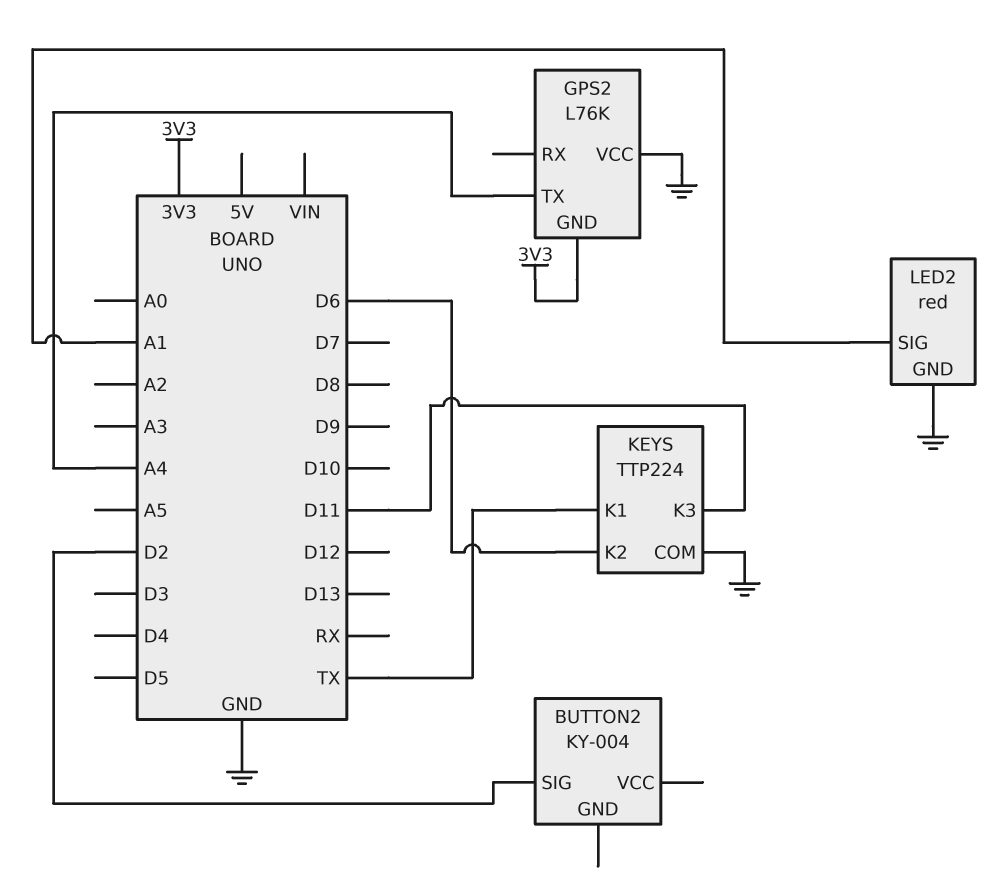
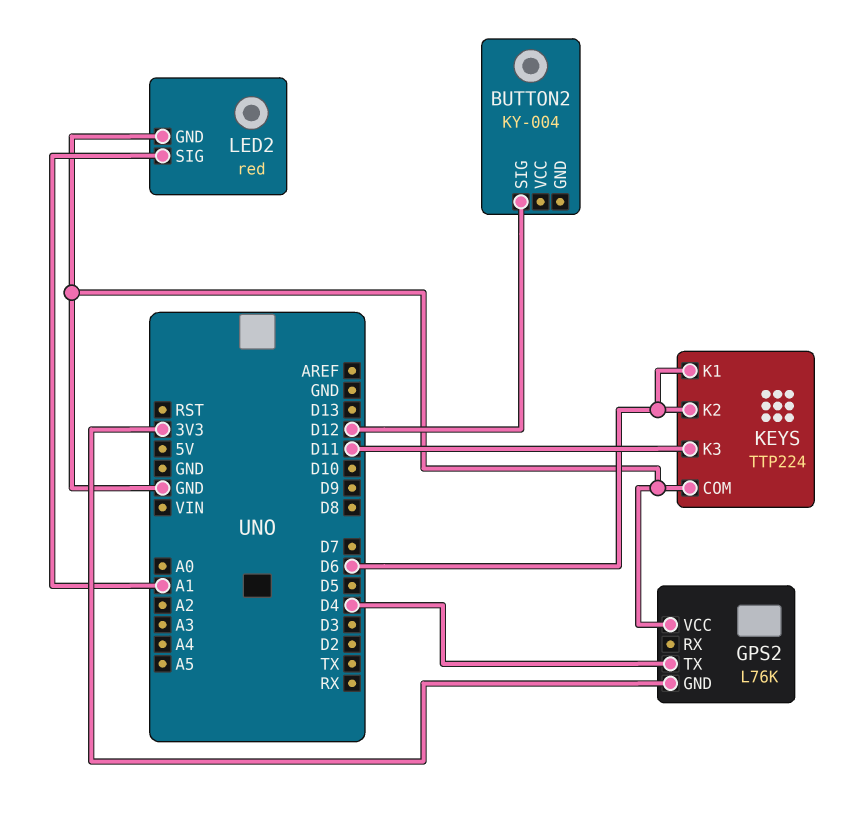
BUTTON2 pin SIG: D2 -> D12
GPS2 pin TX: A4 -> D4
KEYS pin K1: TX -> D6

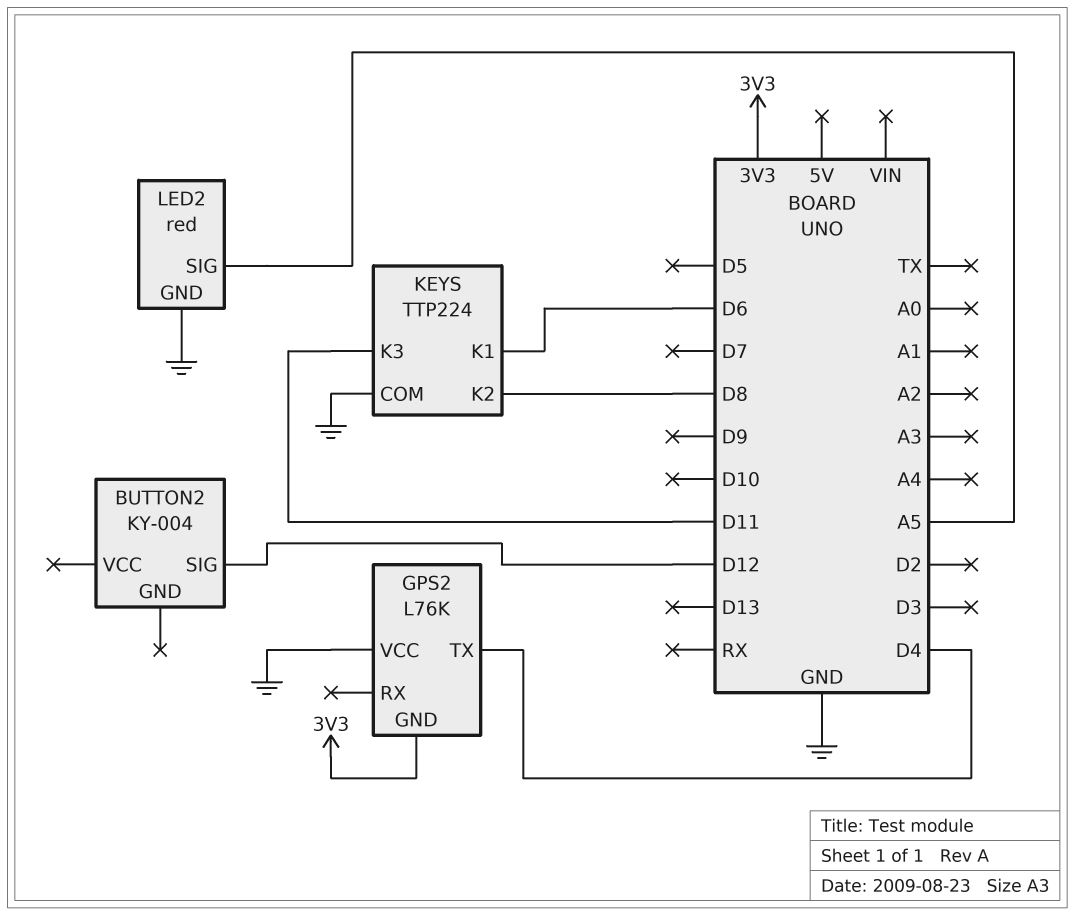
KEYS pin K2: D6 -> D8
LED2 pin SIG: A1 -> A5

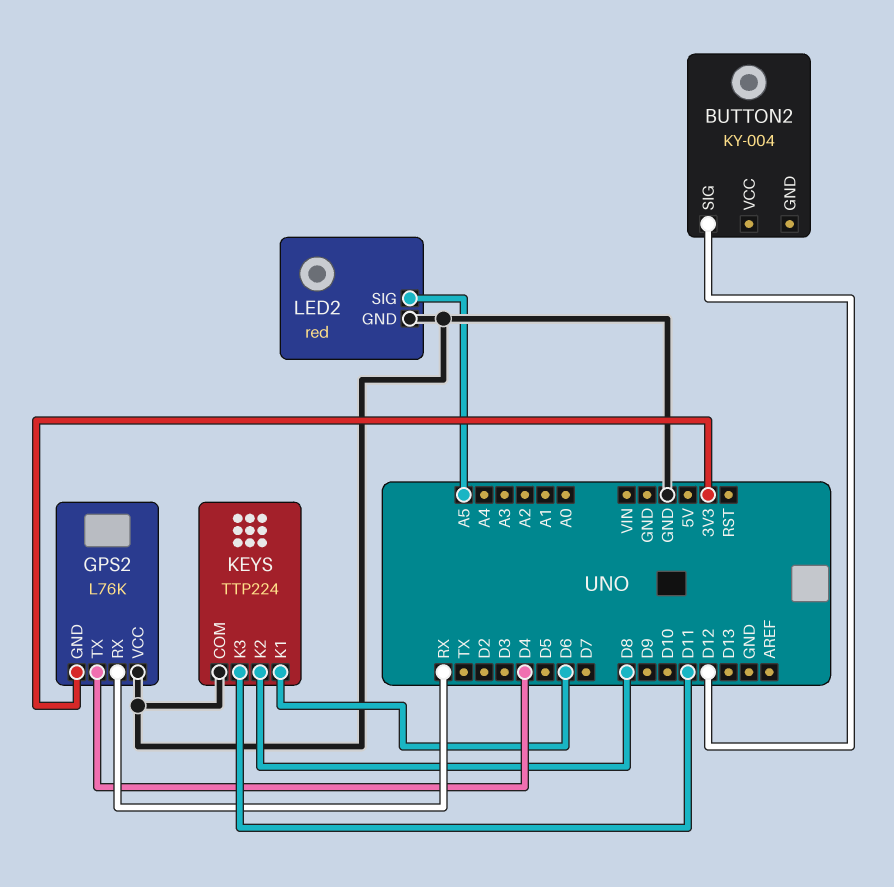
GPS2 pin RX: none -> RX

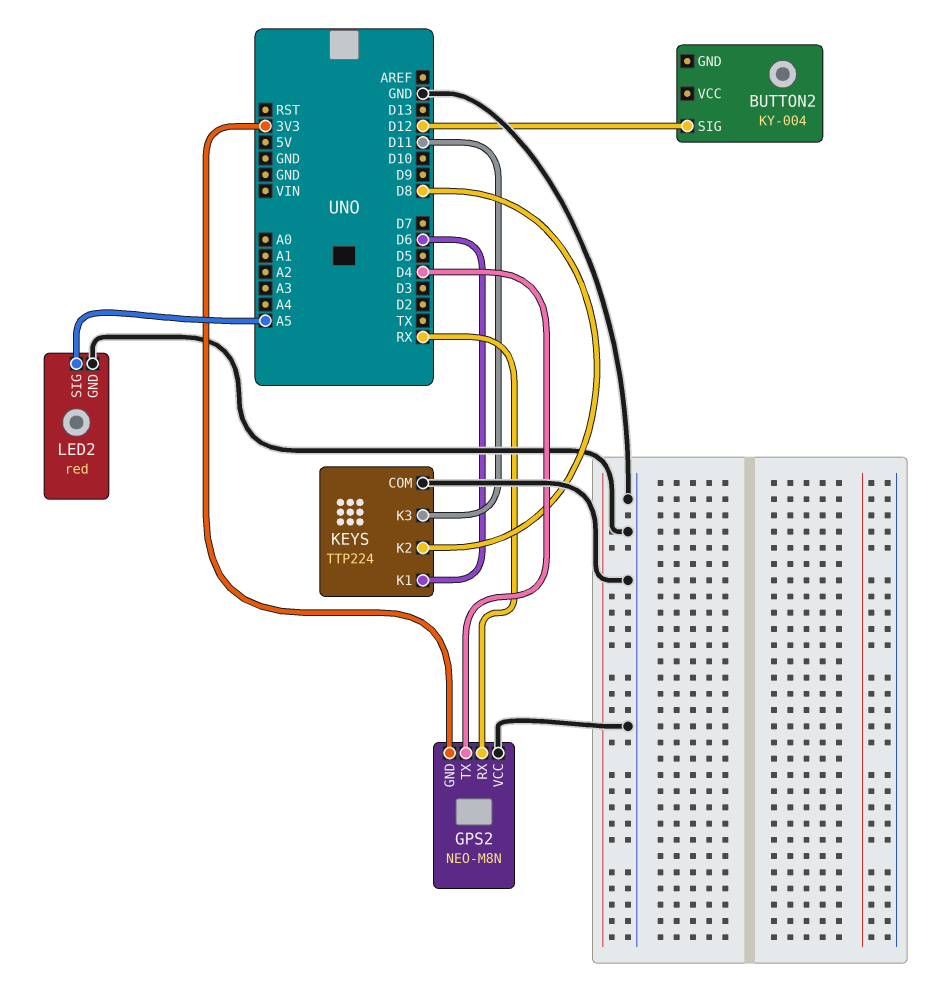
GPS2: L76K -> NEO-M8N

